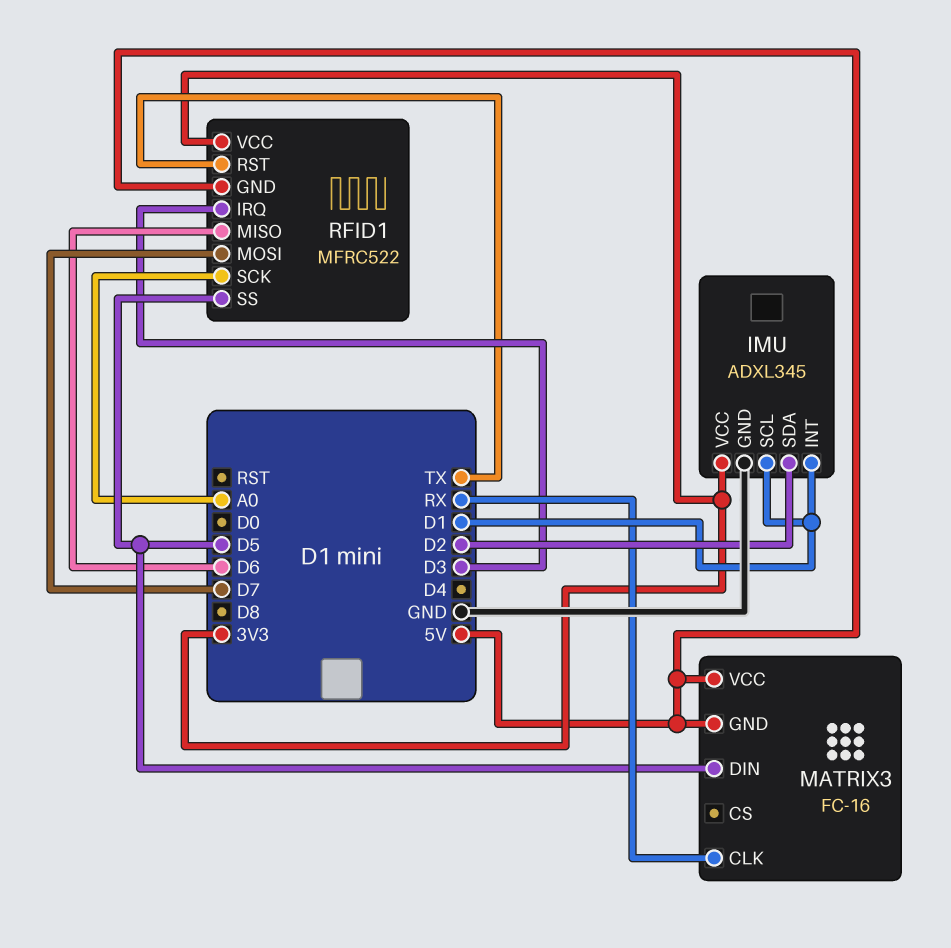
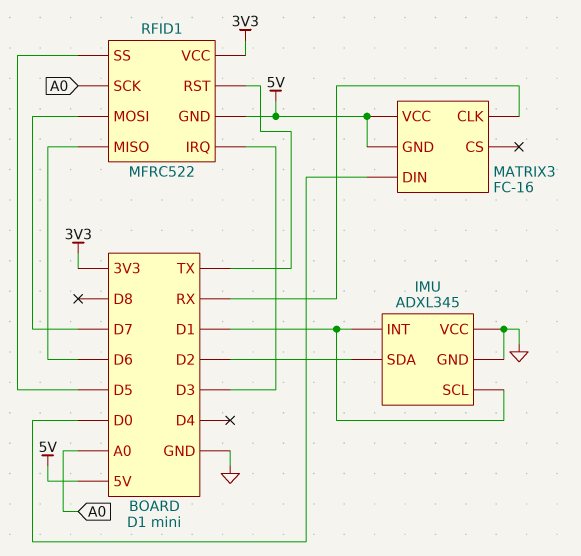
IMU pin VCC: 3V3 -> GND
MATRIX3 pin DIN: D5 -> D0

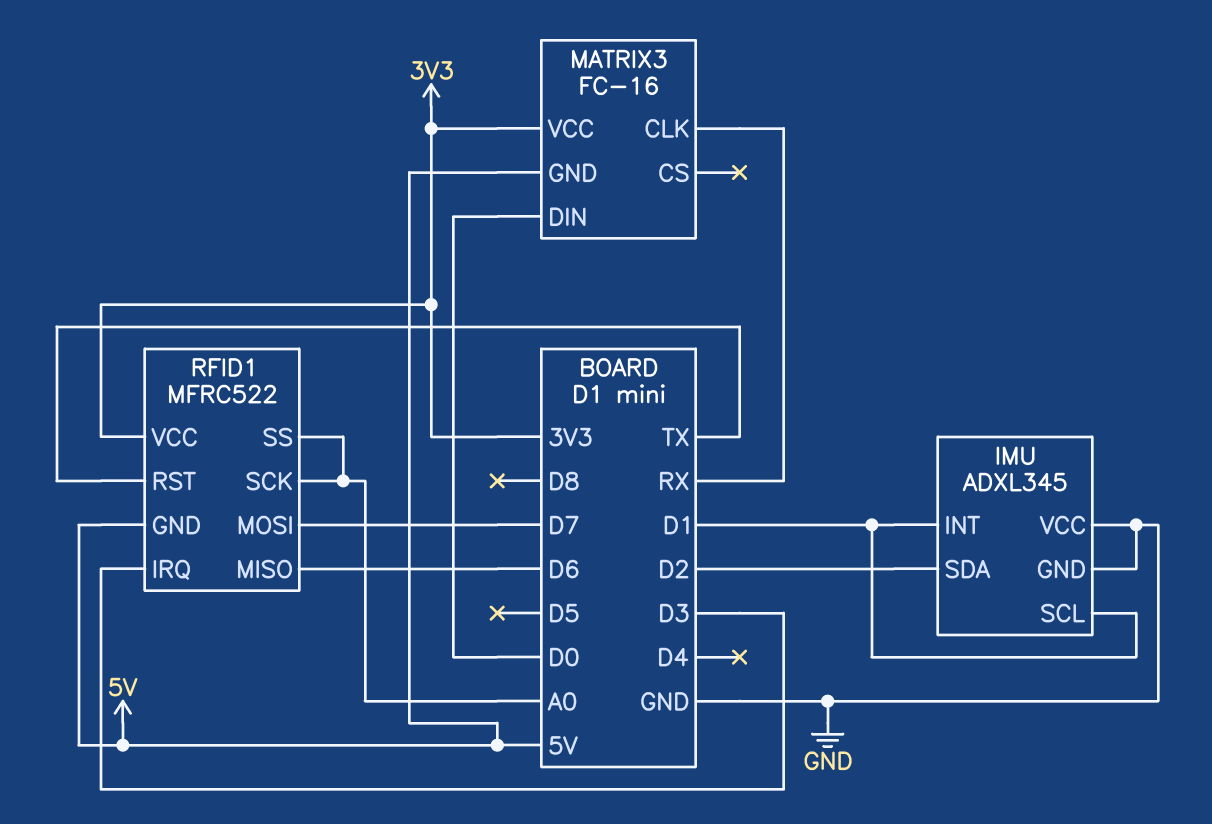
MATRIX3 pin VCC: 5V -> 3V3
RFID1 pin SS: D5 -> A0

